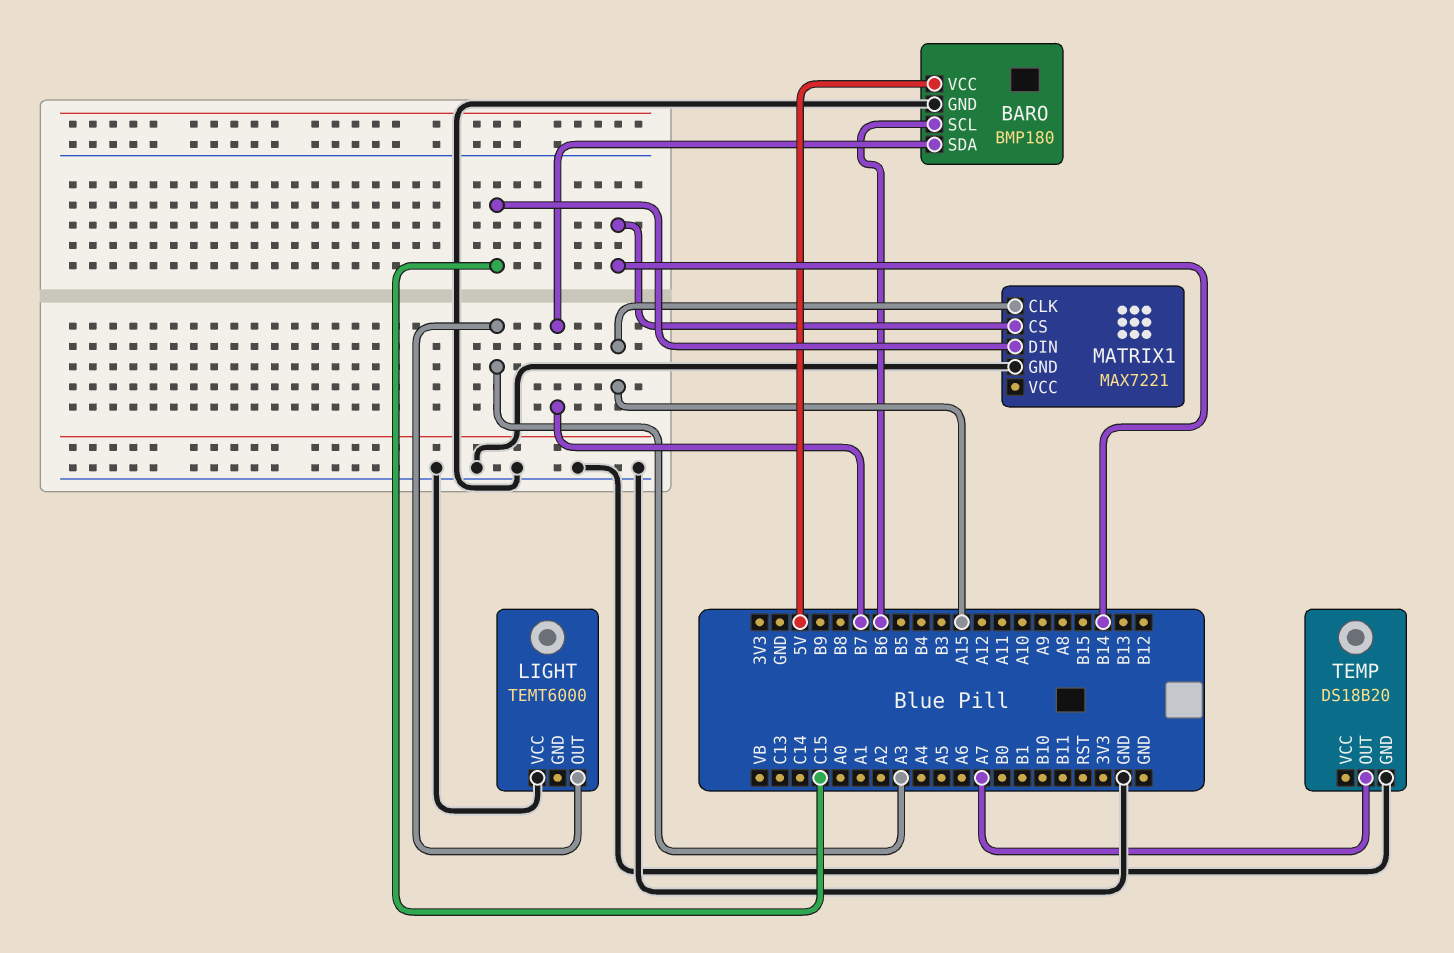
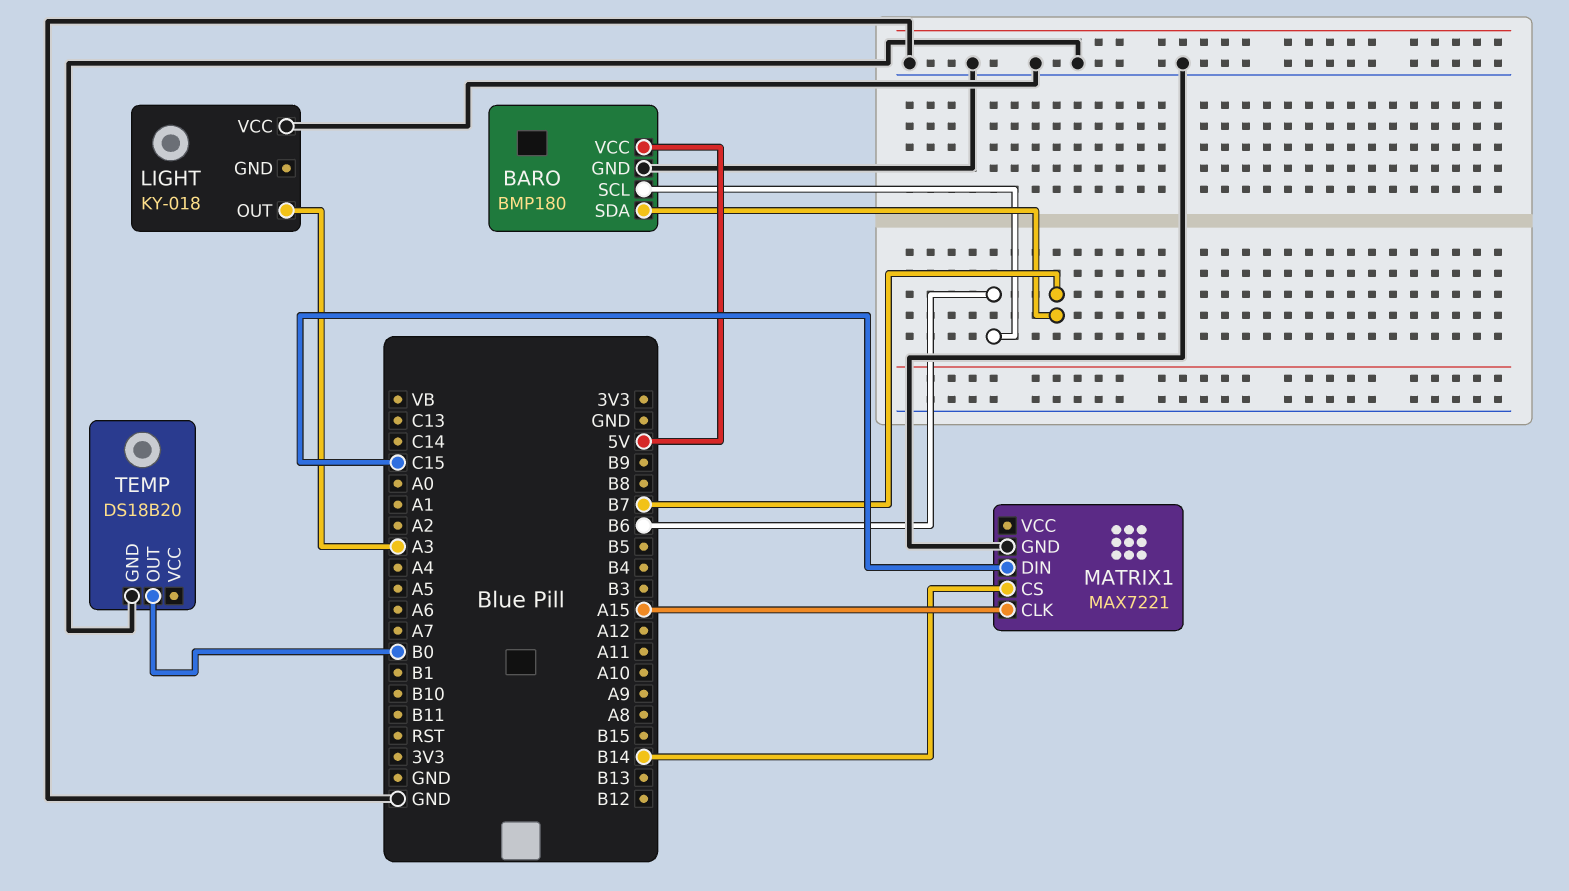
LIGHT: TEMT6000 -> KY-018
TEMP pin OUT: A7 -> B0

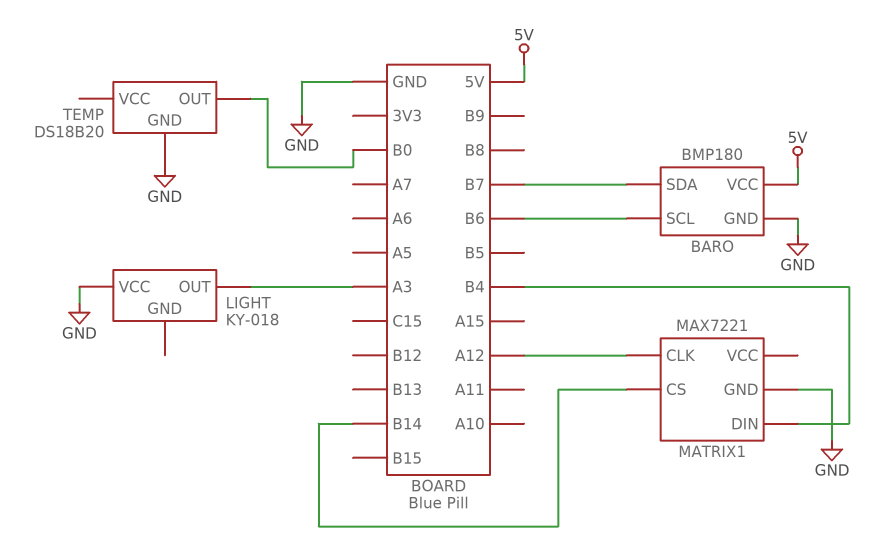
MATRIX1 pin CLK: A15 -> A12
MATRIX1 pin DIN: C15 -> B4

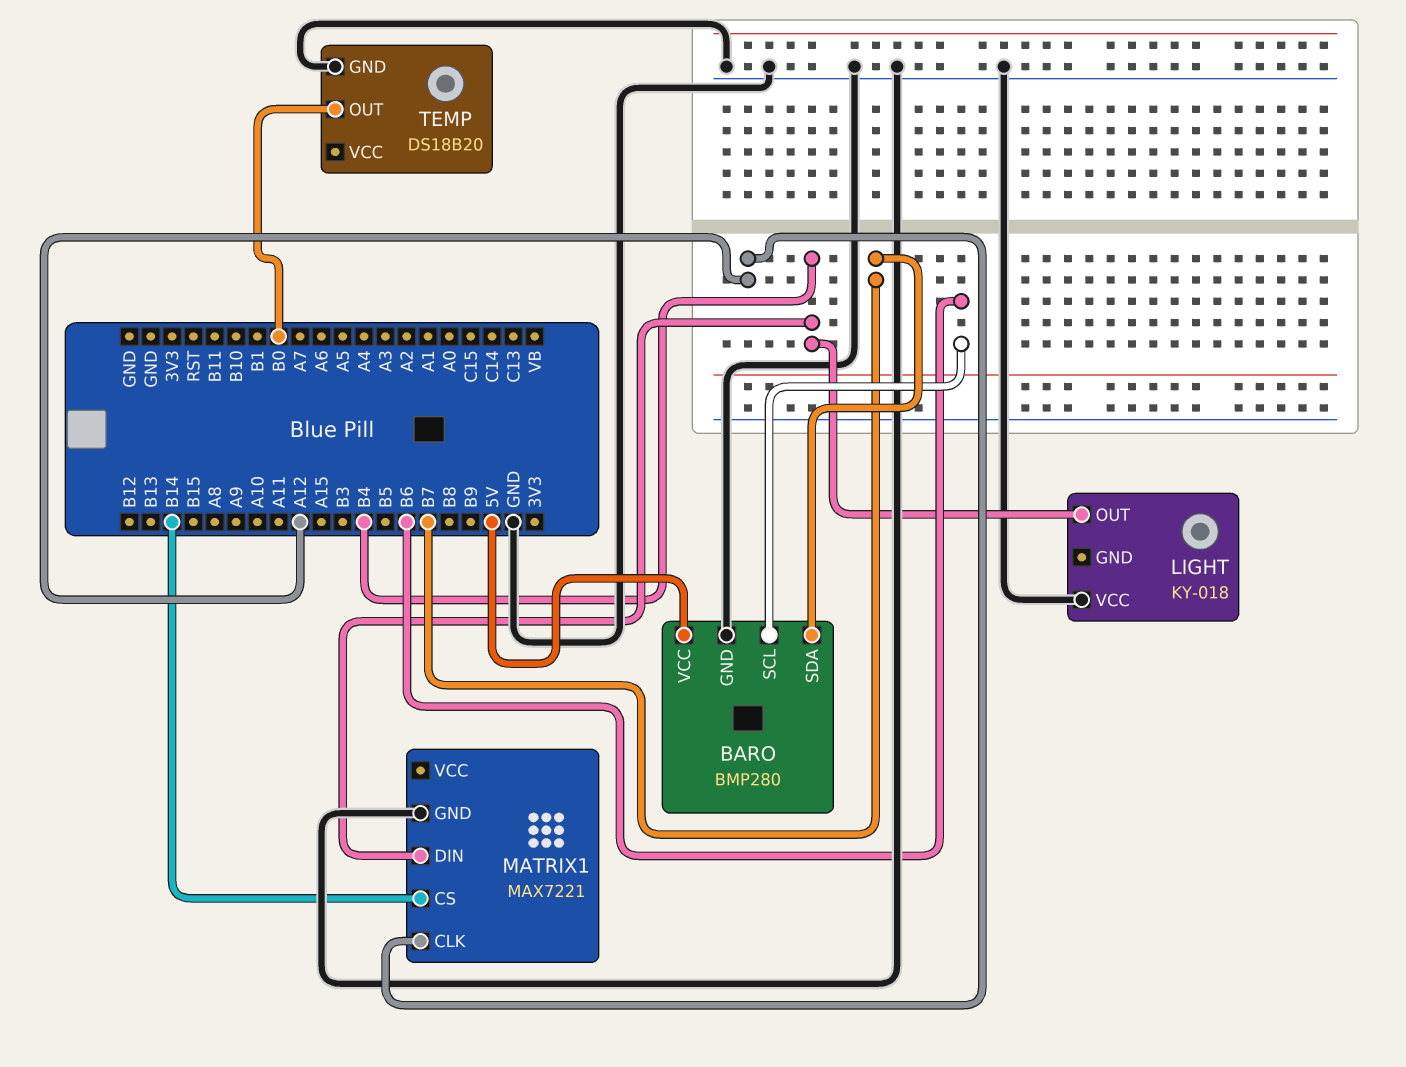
BARO: BMP180 -> BMP280
LIGHT pin OUT: A3 -> B4

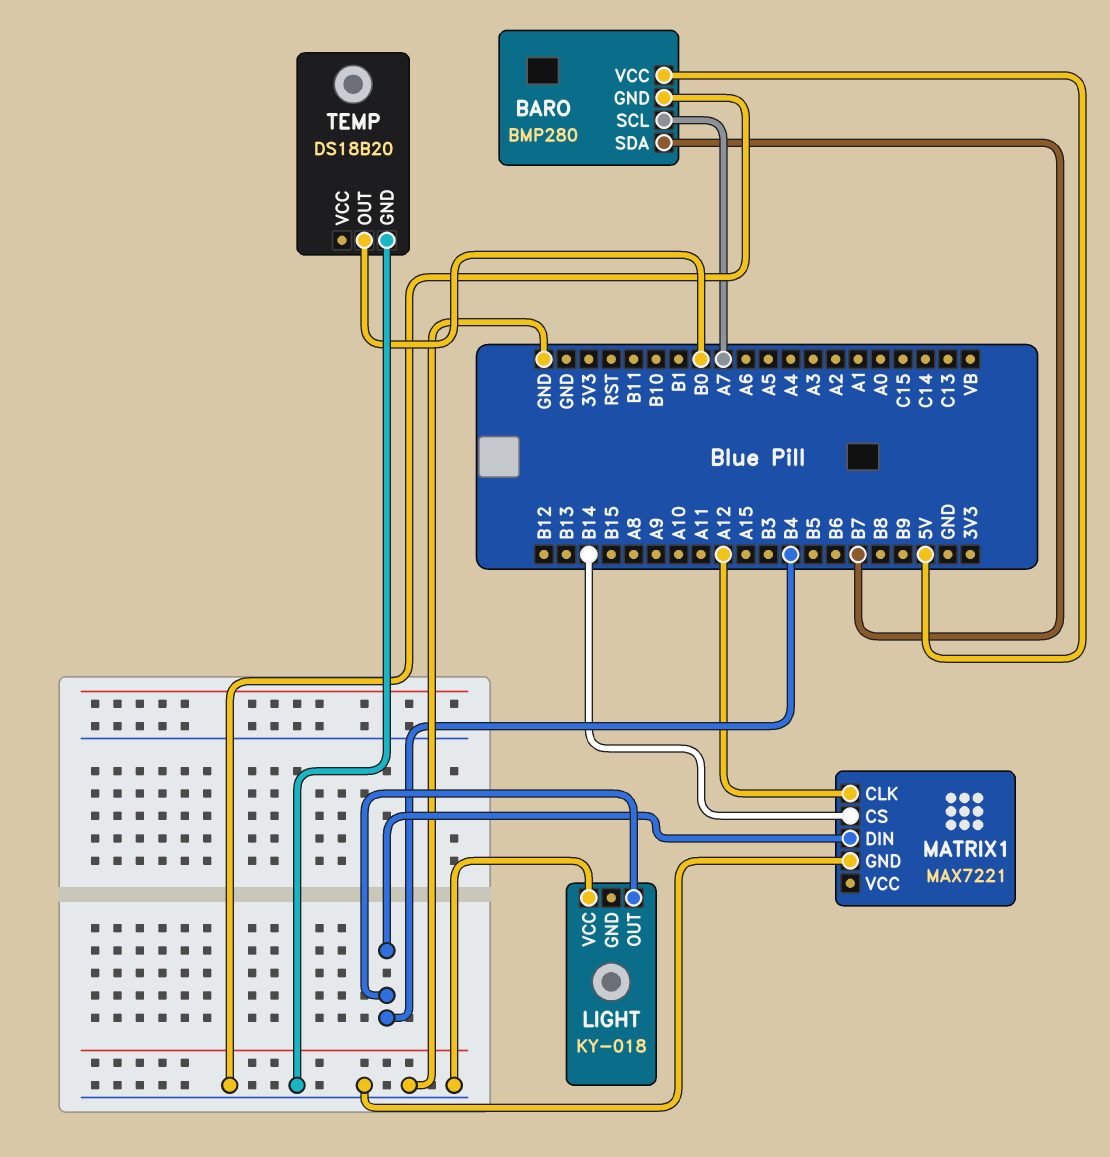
BARO pin SCL: B6 -> A7

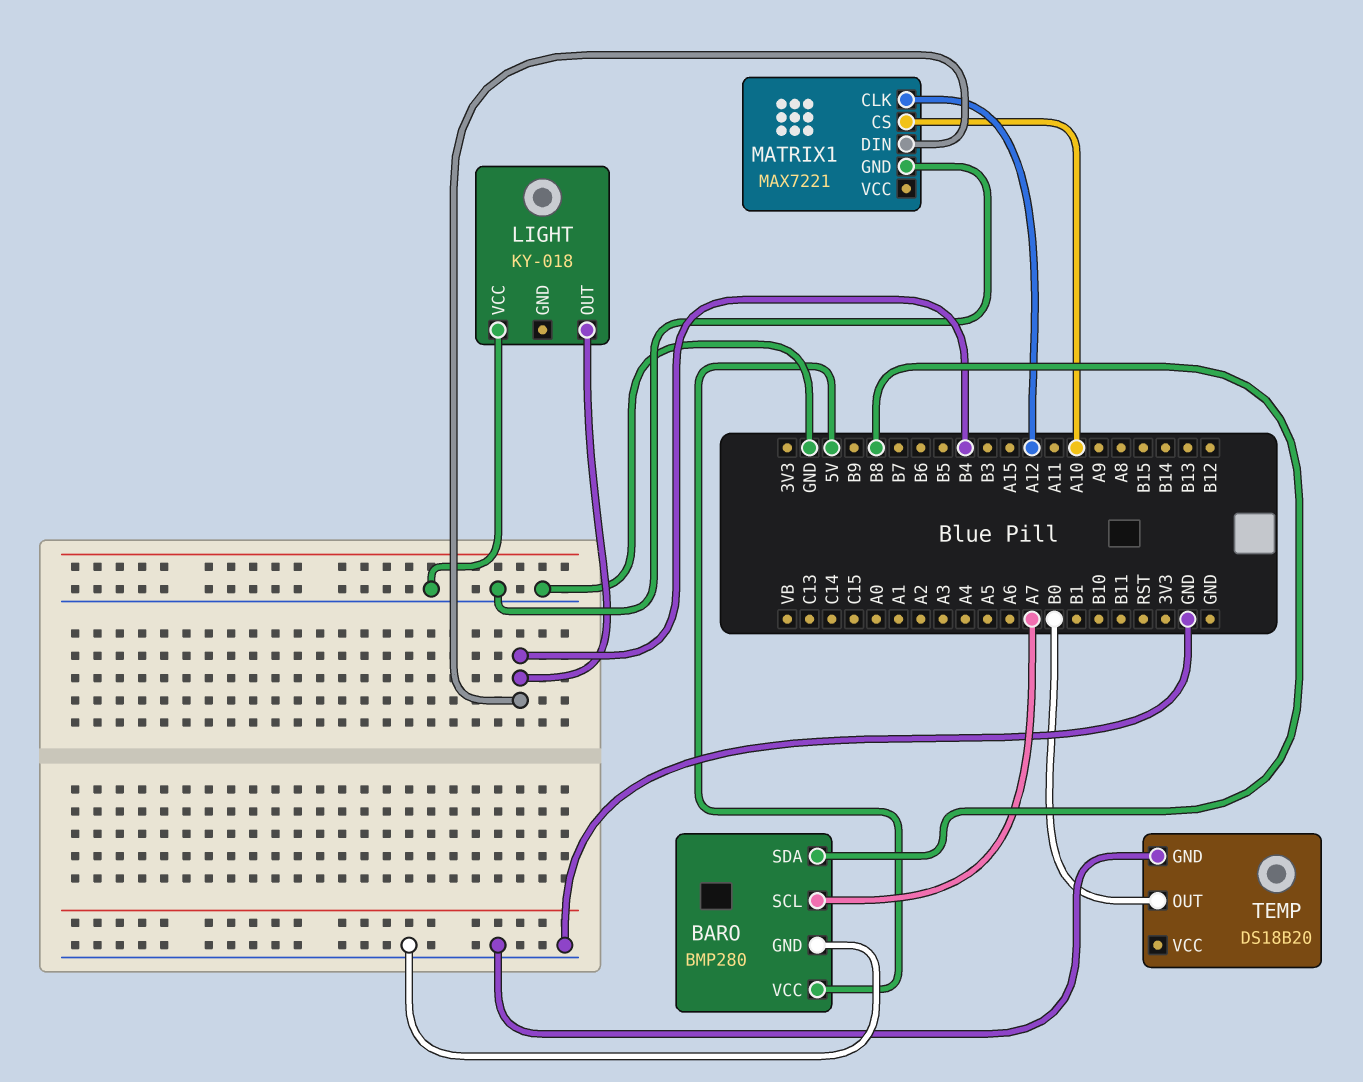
BARO pin SDA: B7 -> B8
MATRIX1 pin CS: B14 -> A10

